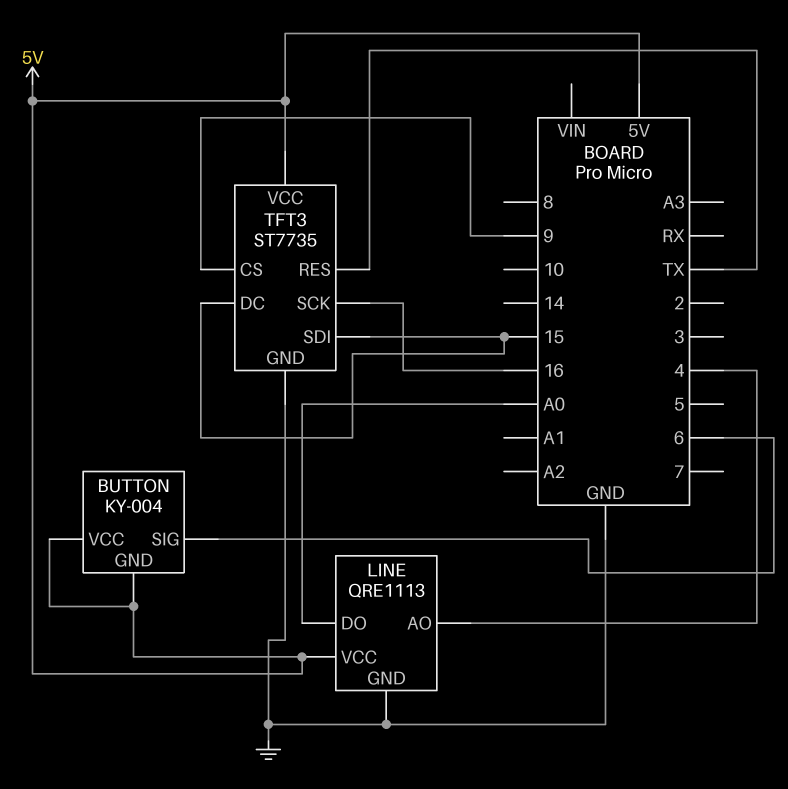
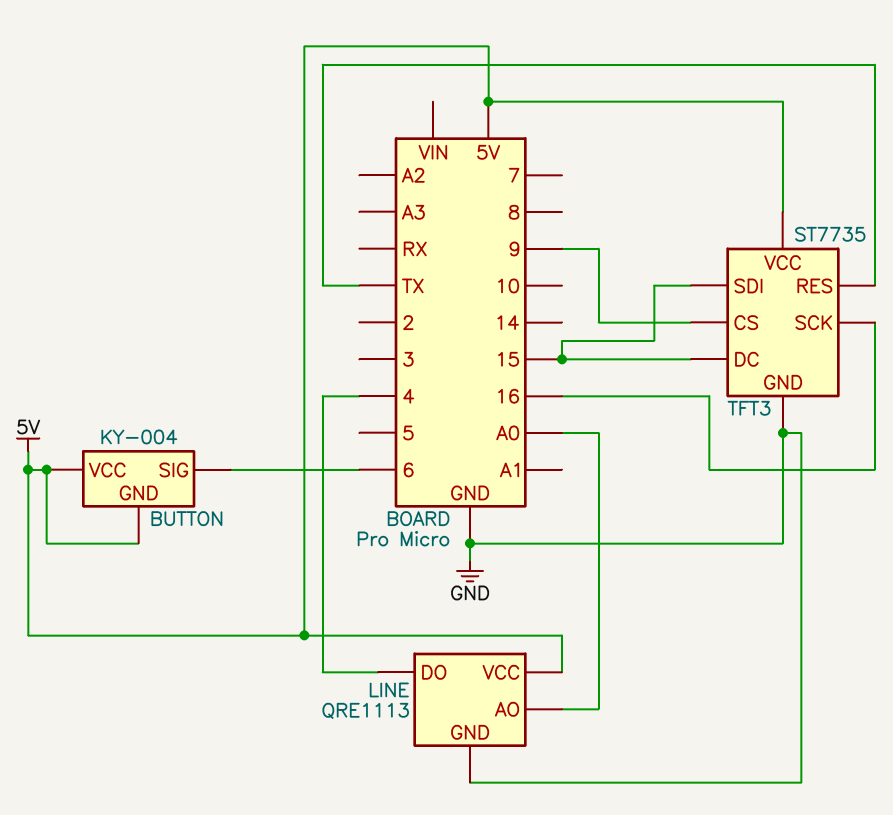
LINE pin AO: 4 -> A0
LINE pin DO: A0 -> 4

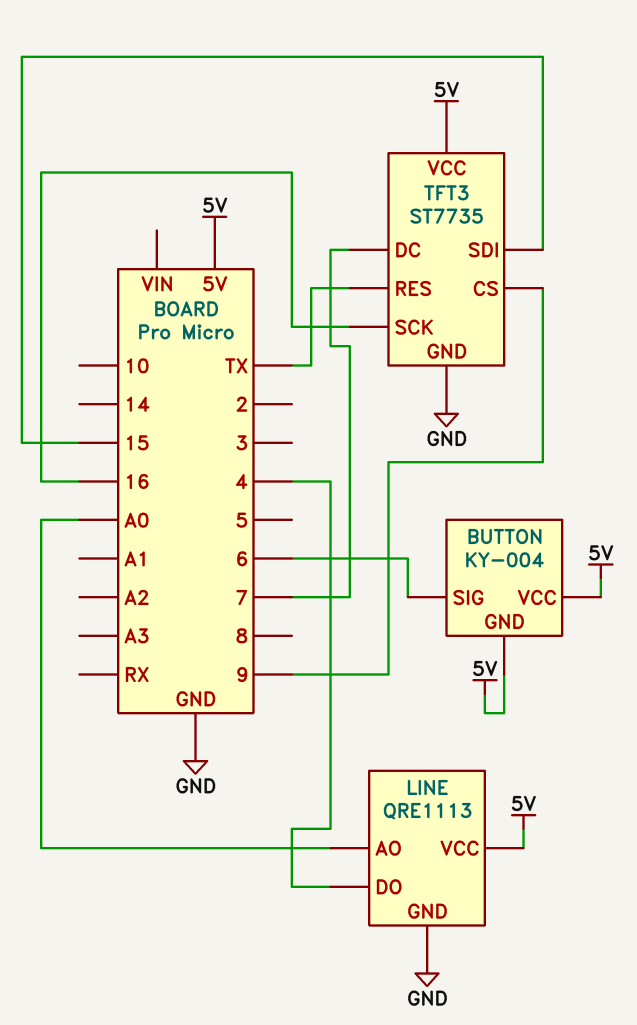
TFT3 pin DC: 15 -> 7

